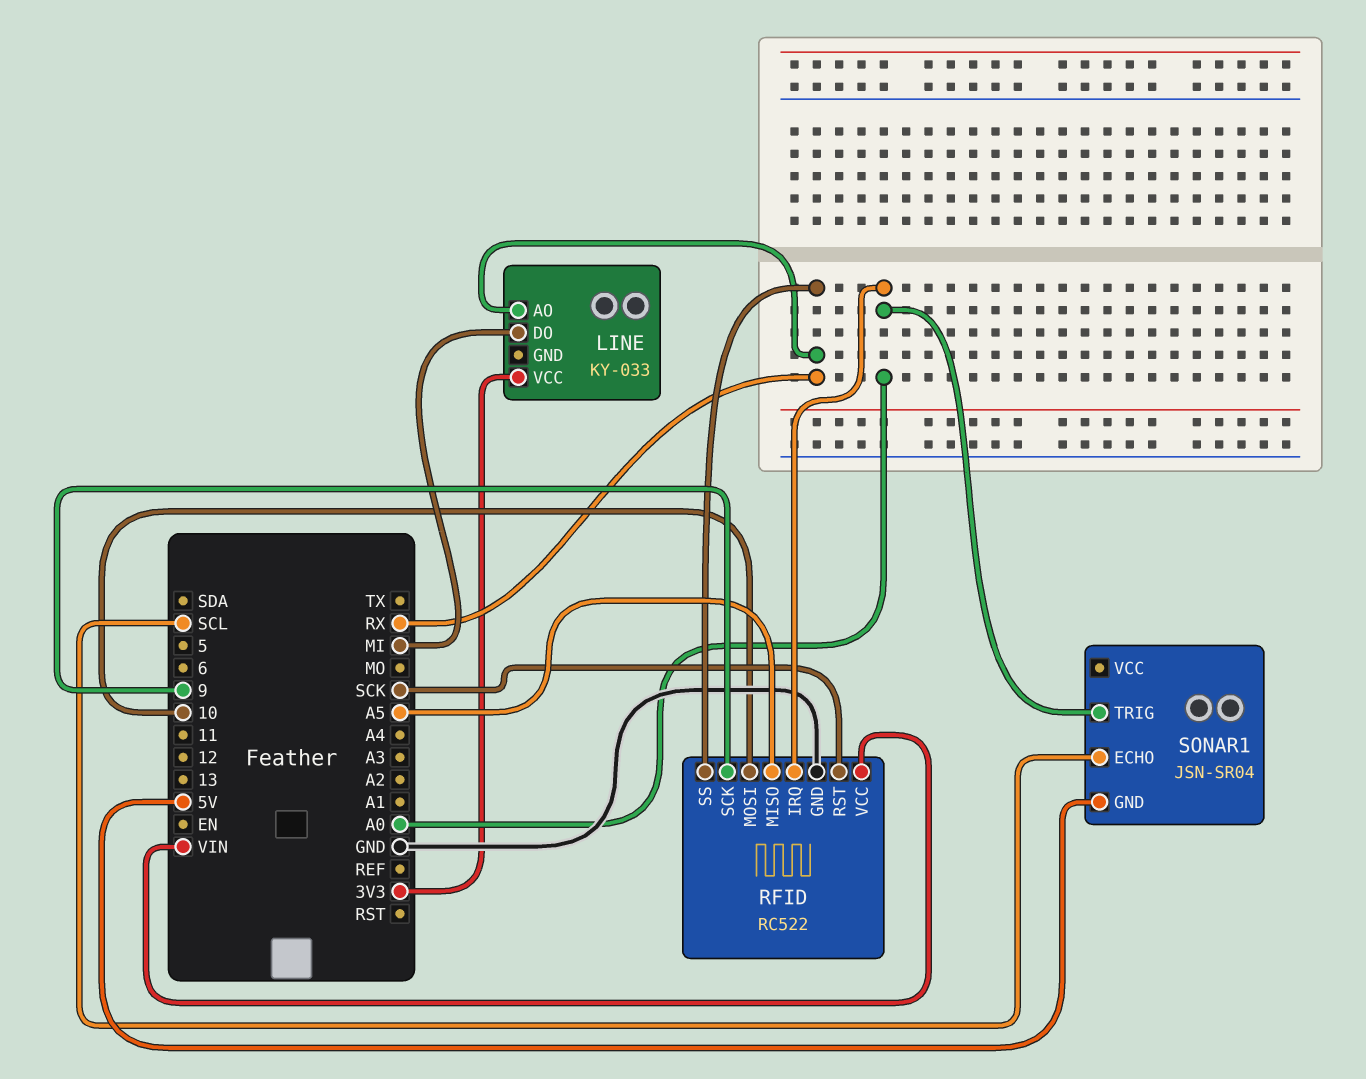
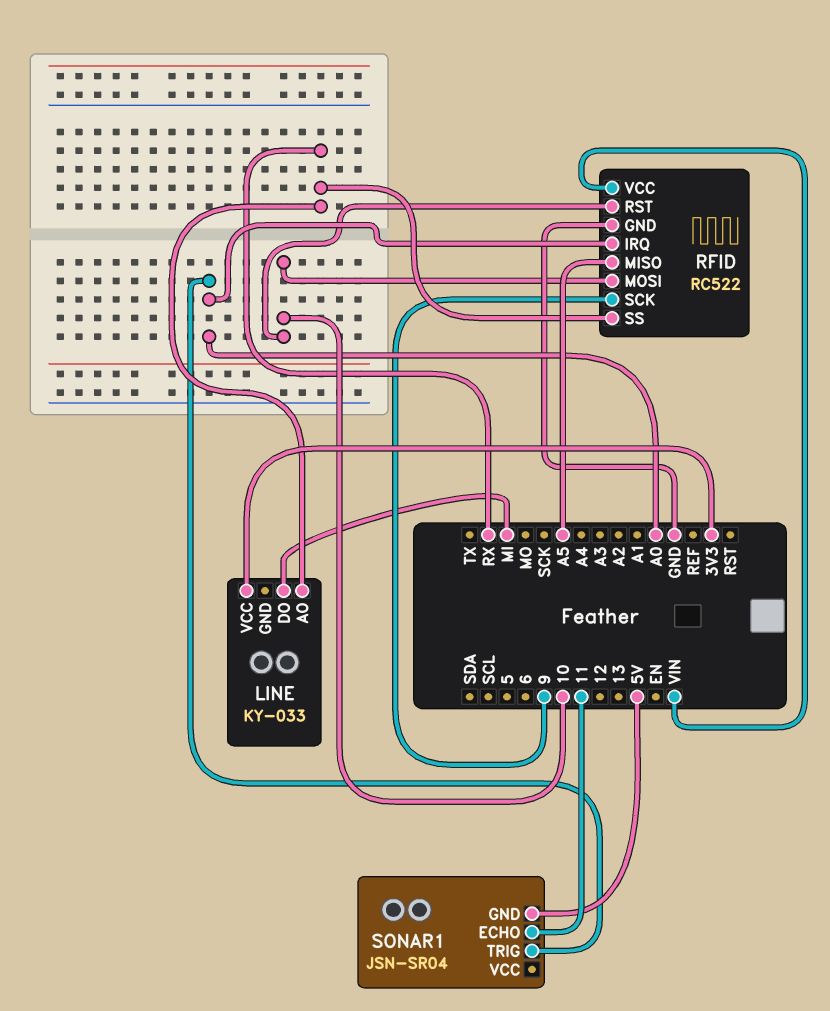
RFID pin RST: SCK -> 10
SONAR1 pin ECHO: SCL -> 11

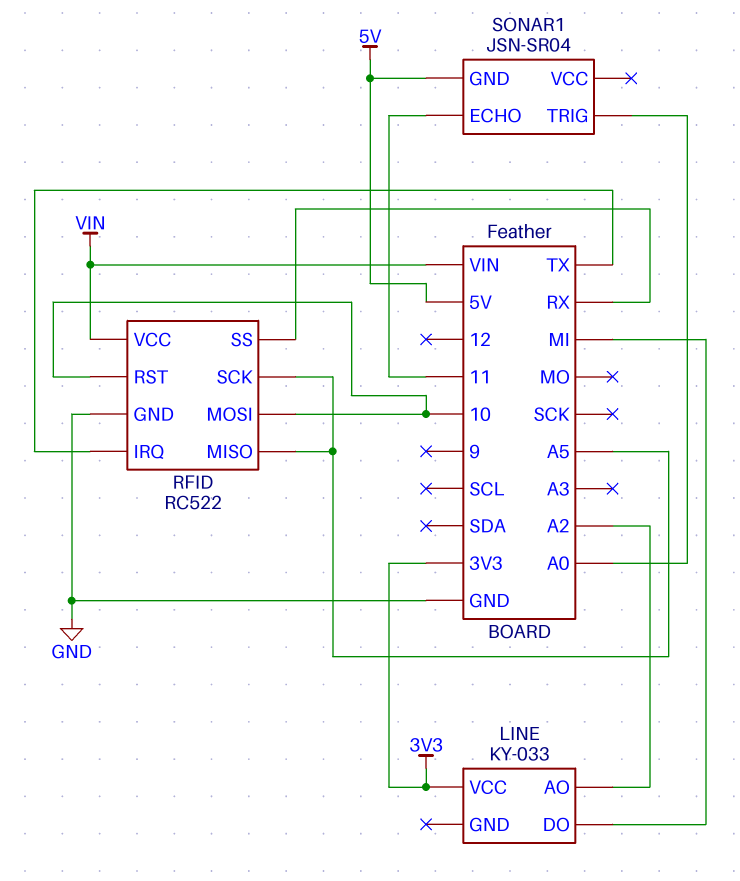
LINE pin AO: RX -> A2
RFID pin IRQ: A0 -> TX
RFID pin SCK: 9 -> A5

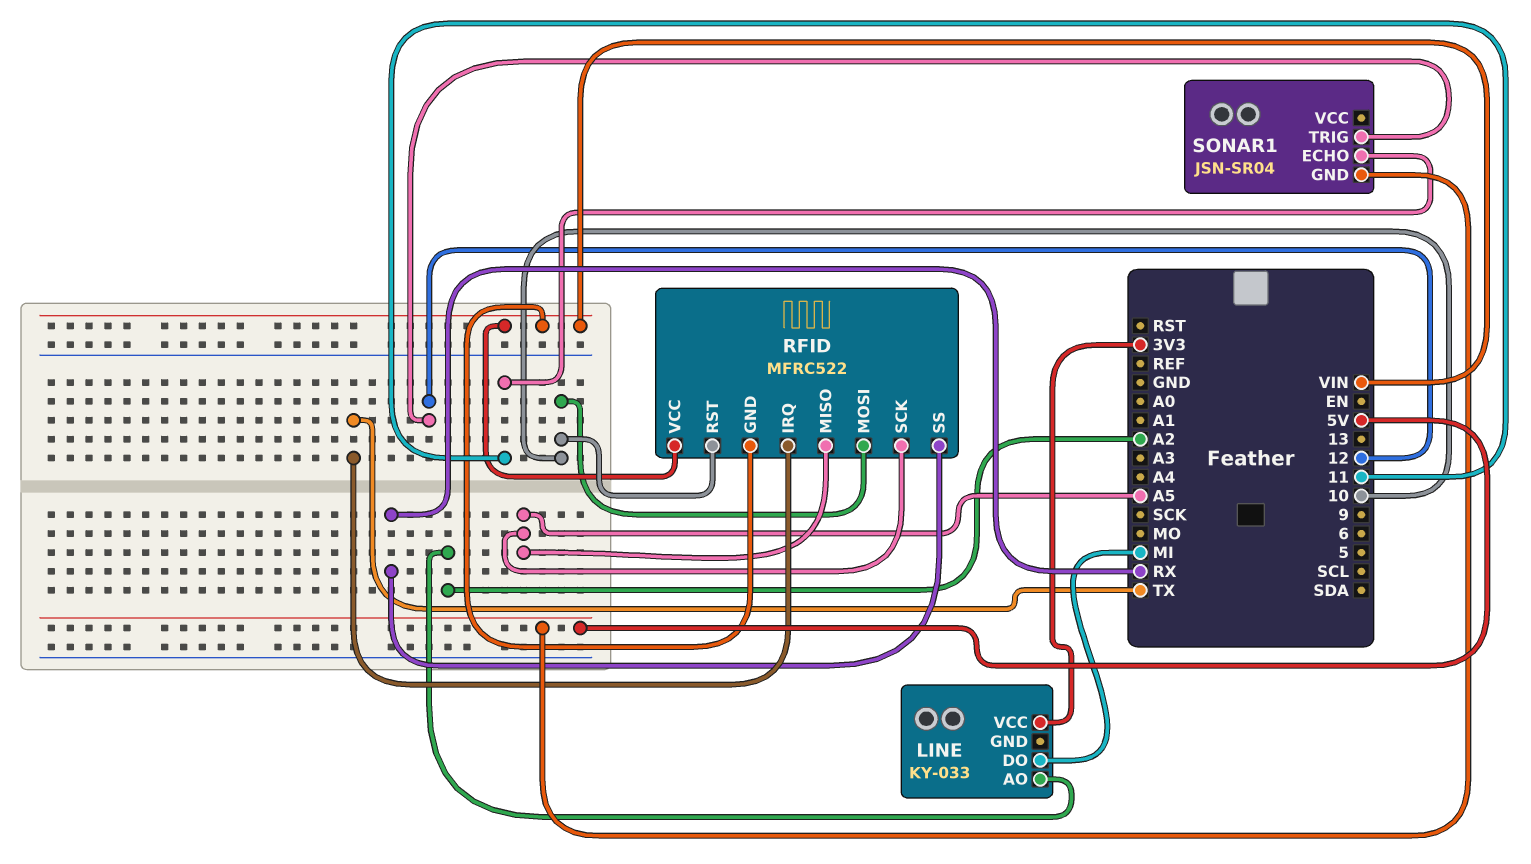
RFID: RC522 -> MFRC522
RFID pin GND: GND -> VIN
SONAR1 pin TRIG: A0 -> 12

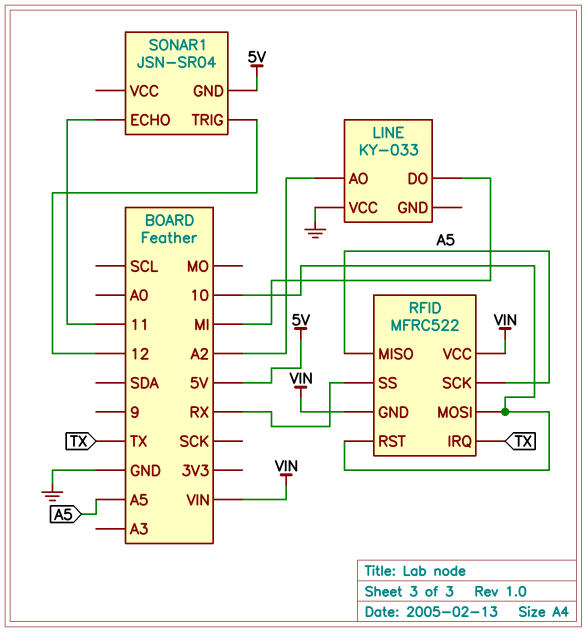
LINE pin VCC: 3V3 -> GND

